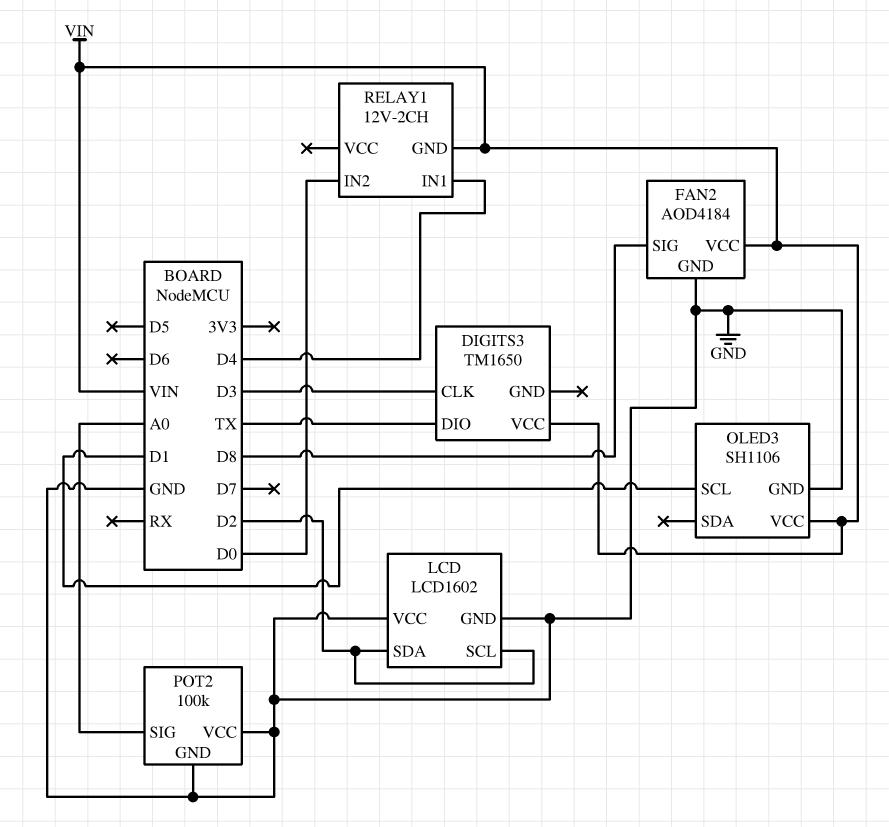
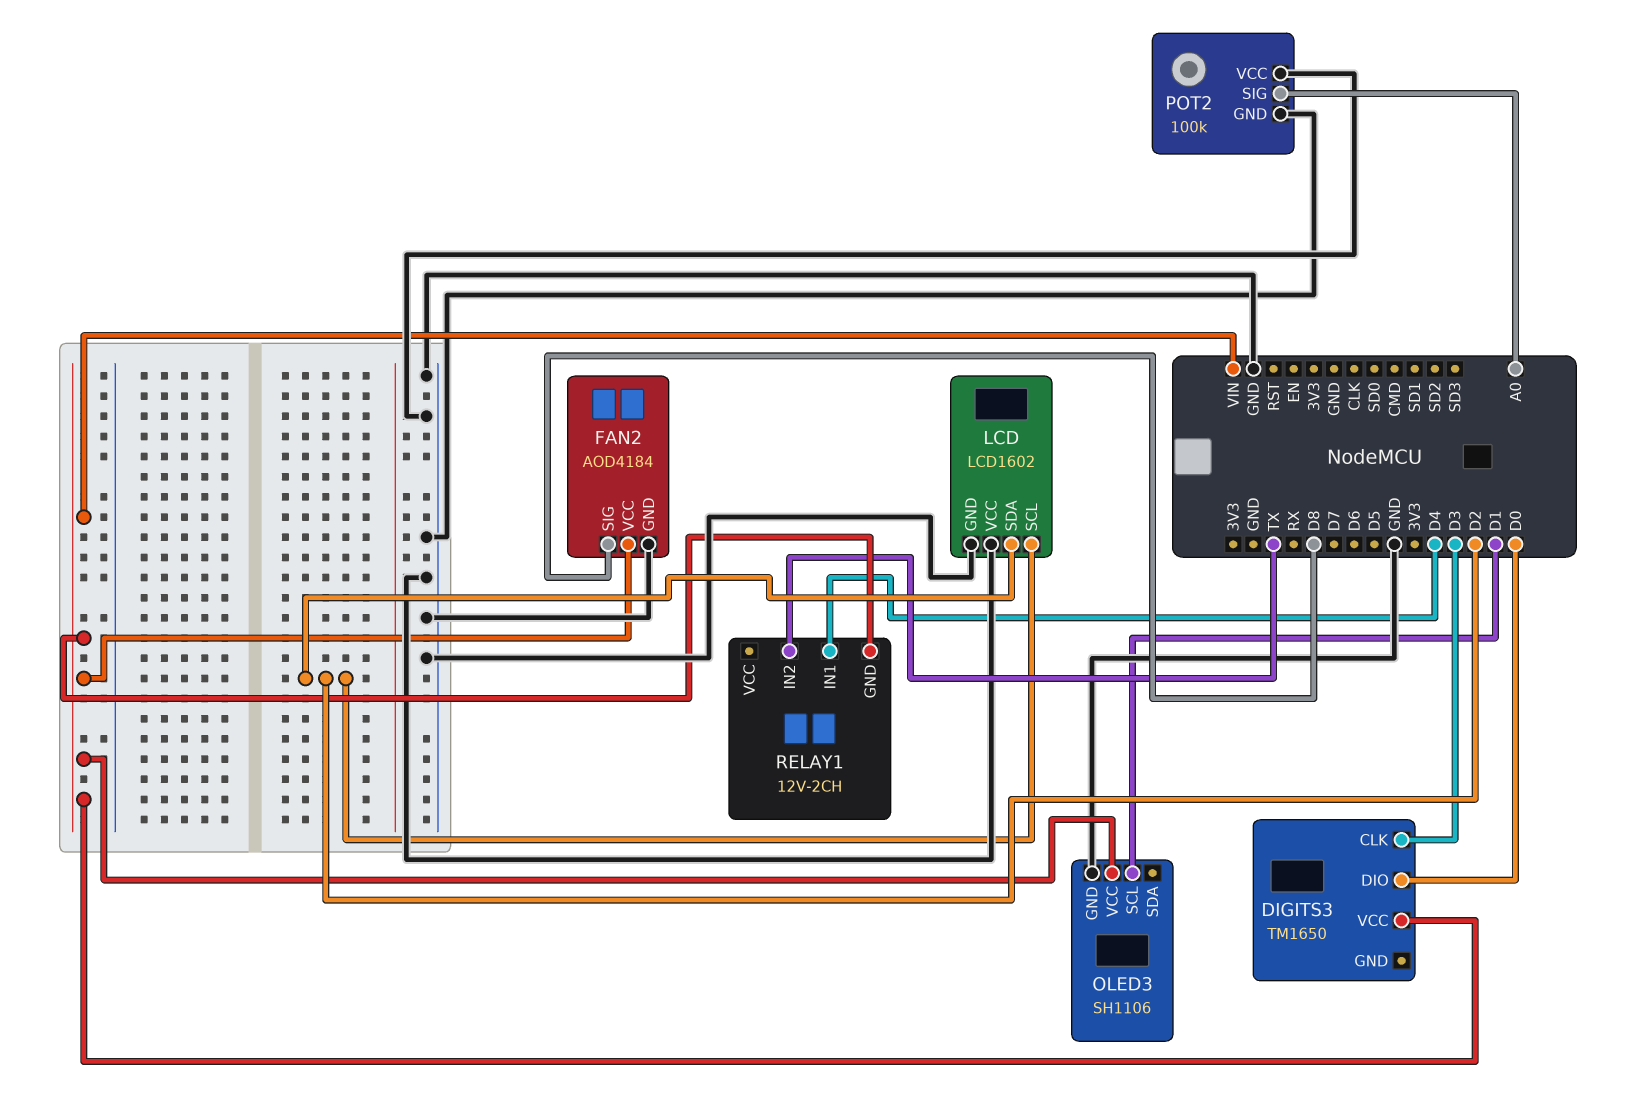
DIGITS3 pin DIO: TX -> D0
RELAY1 pin IN2: D0 -> TX

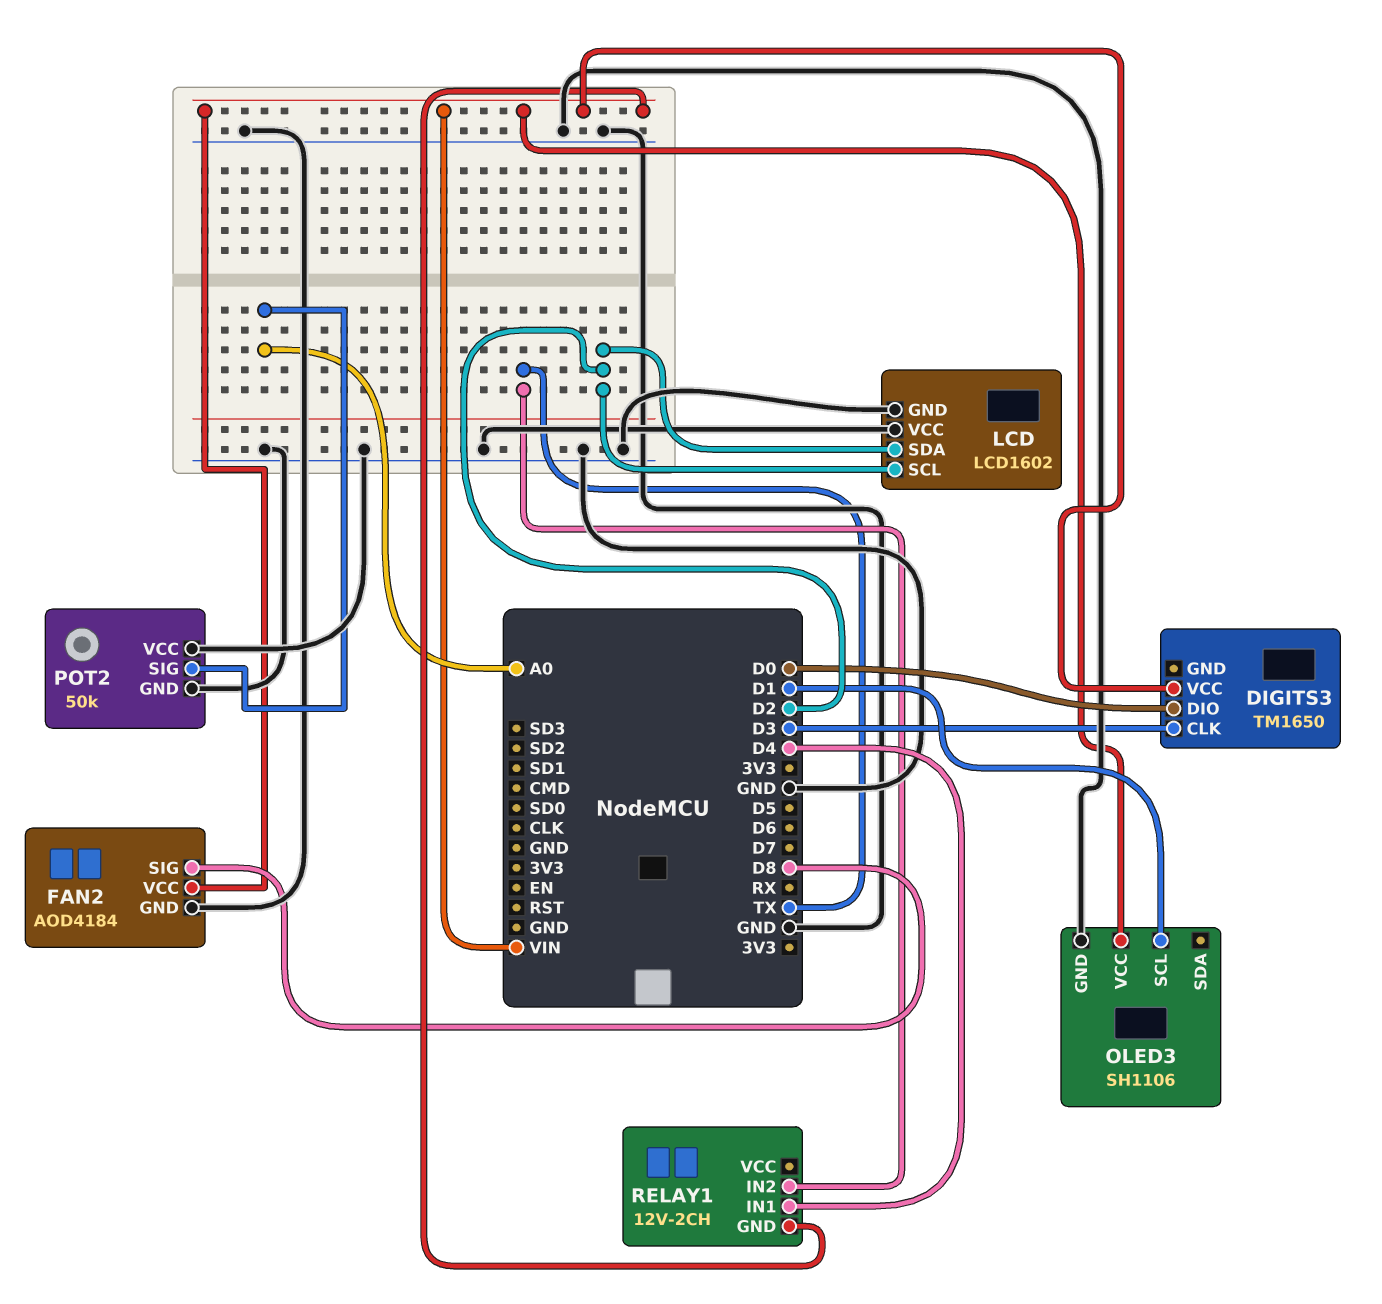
POT2: 100k -> 50k

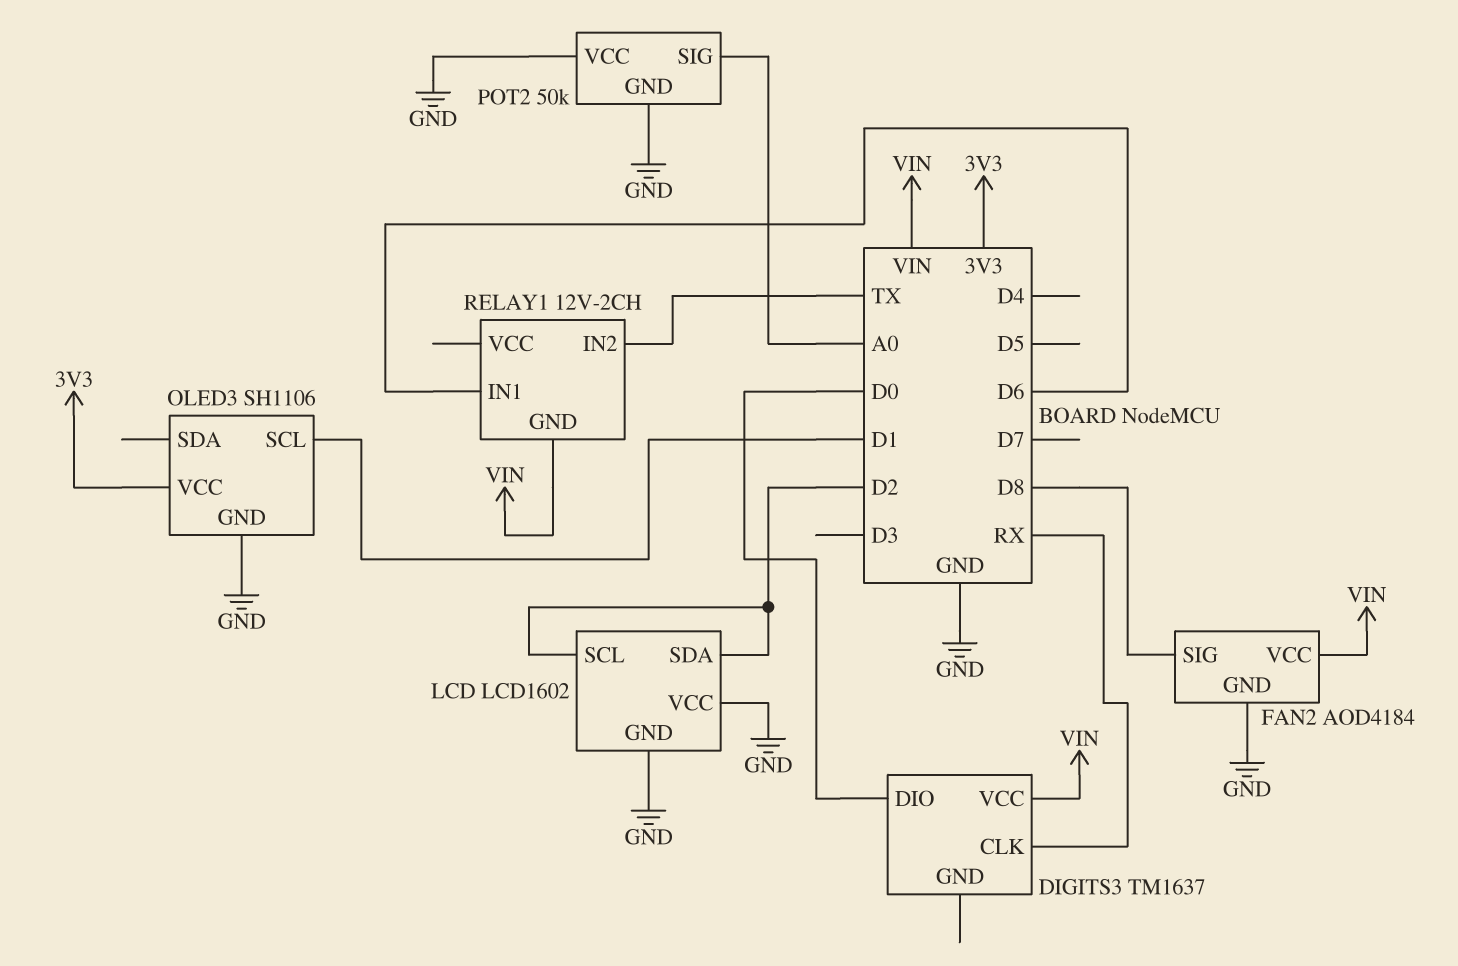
DIGITS3: TM1650 -> TM1637
DIGITS3 pin CLK: D3 -> RX
OLED3 pin VCC: VIN -> 3V3
RELAY1 pin IN1: D4 -> D6

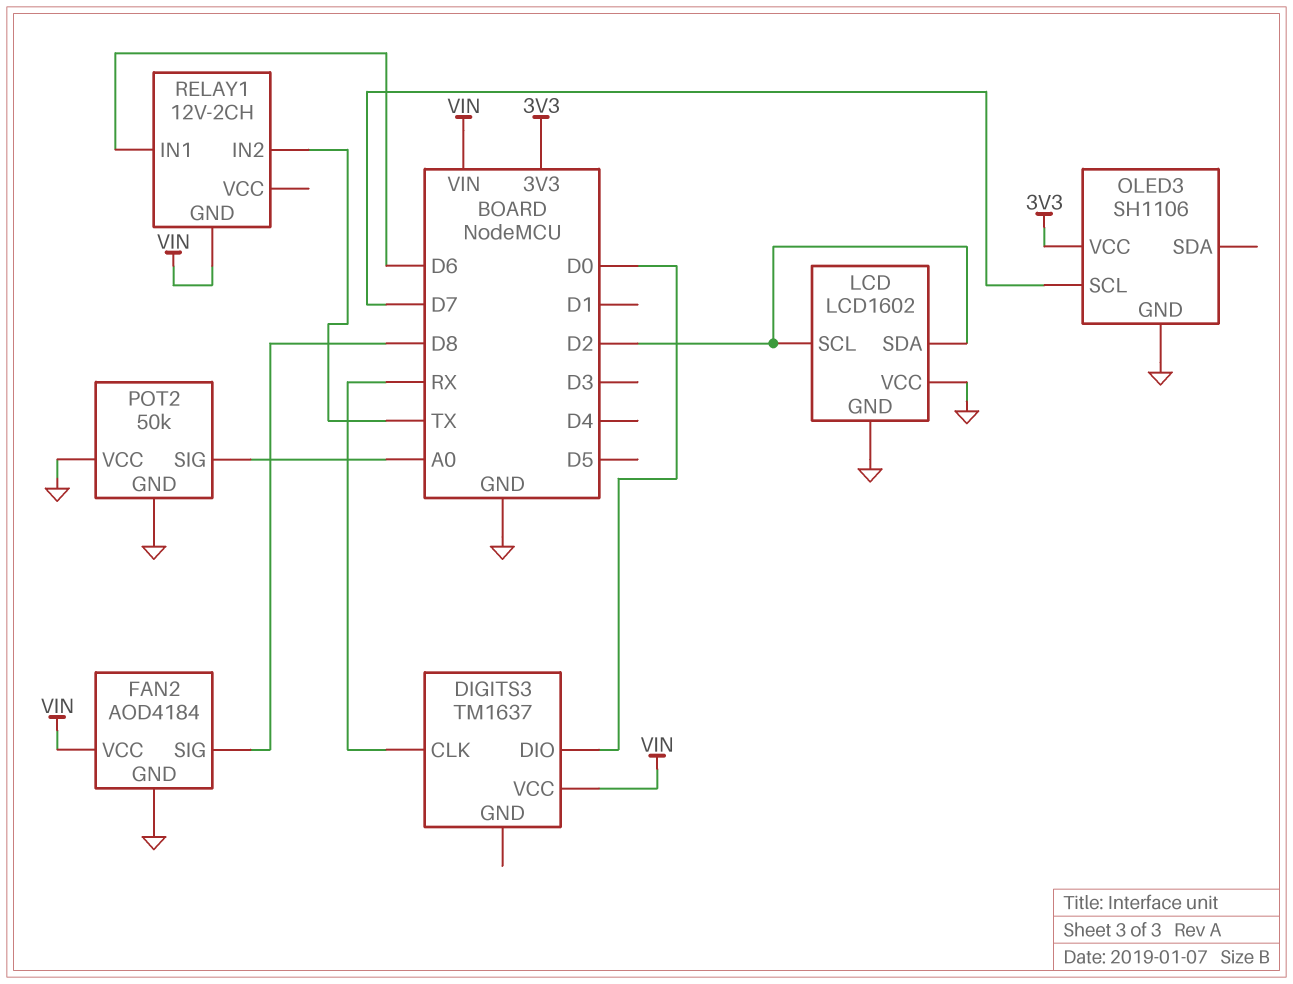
OLED3 pin SCL: D1 -> D7

